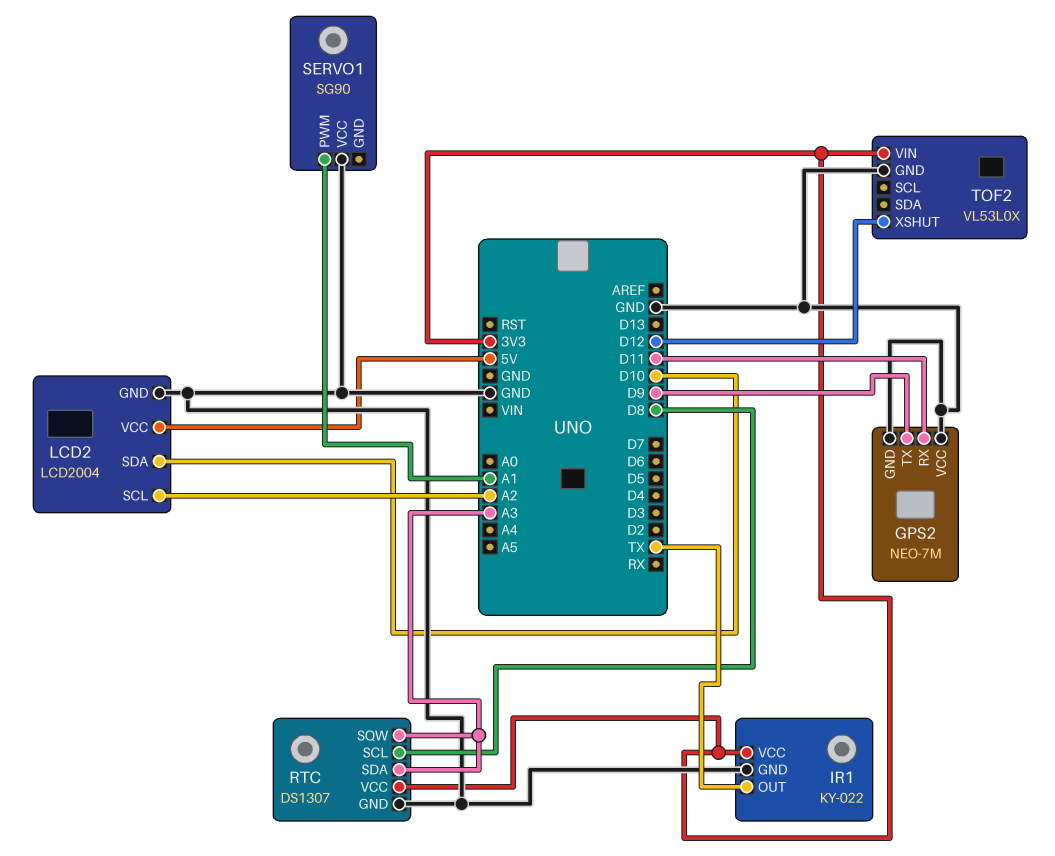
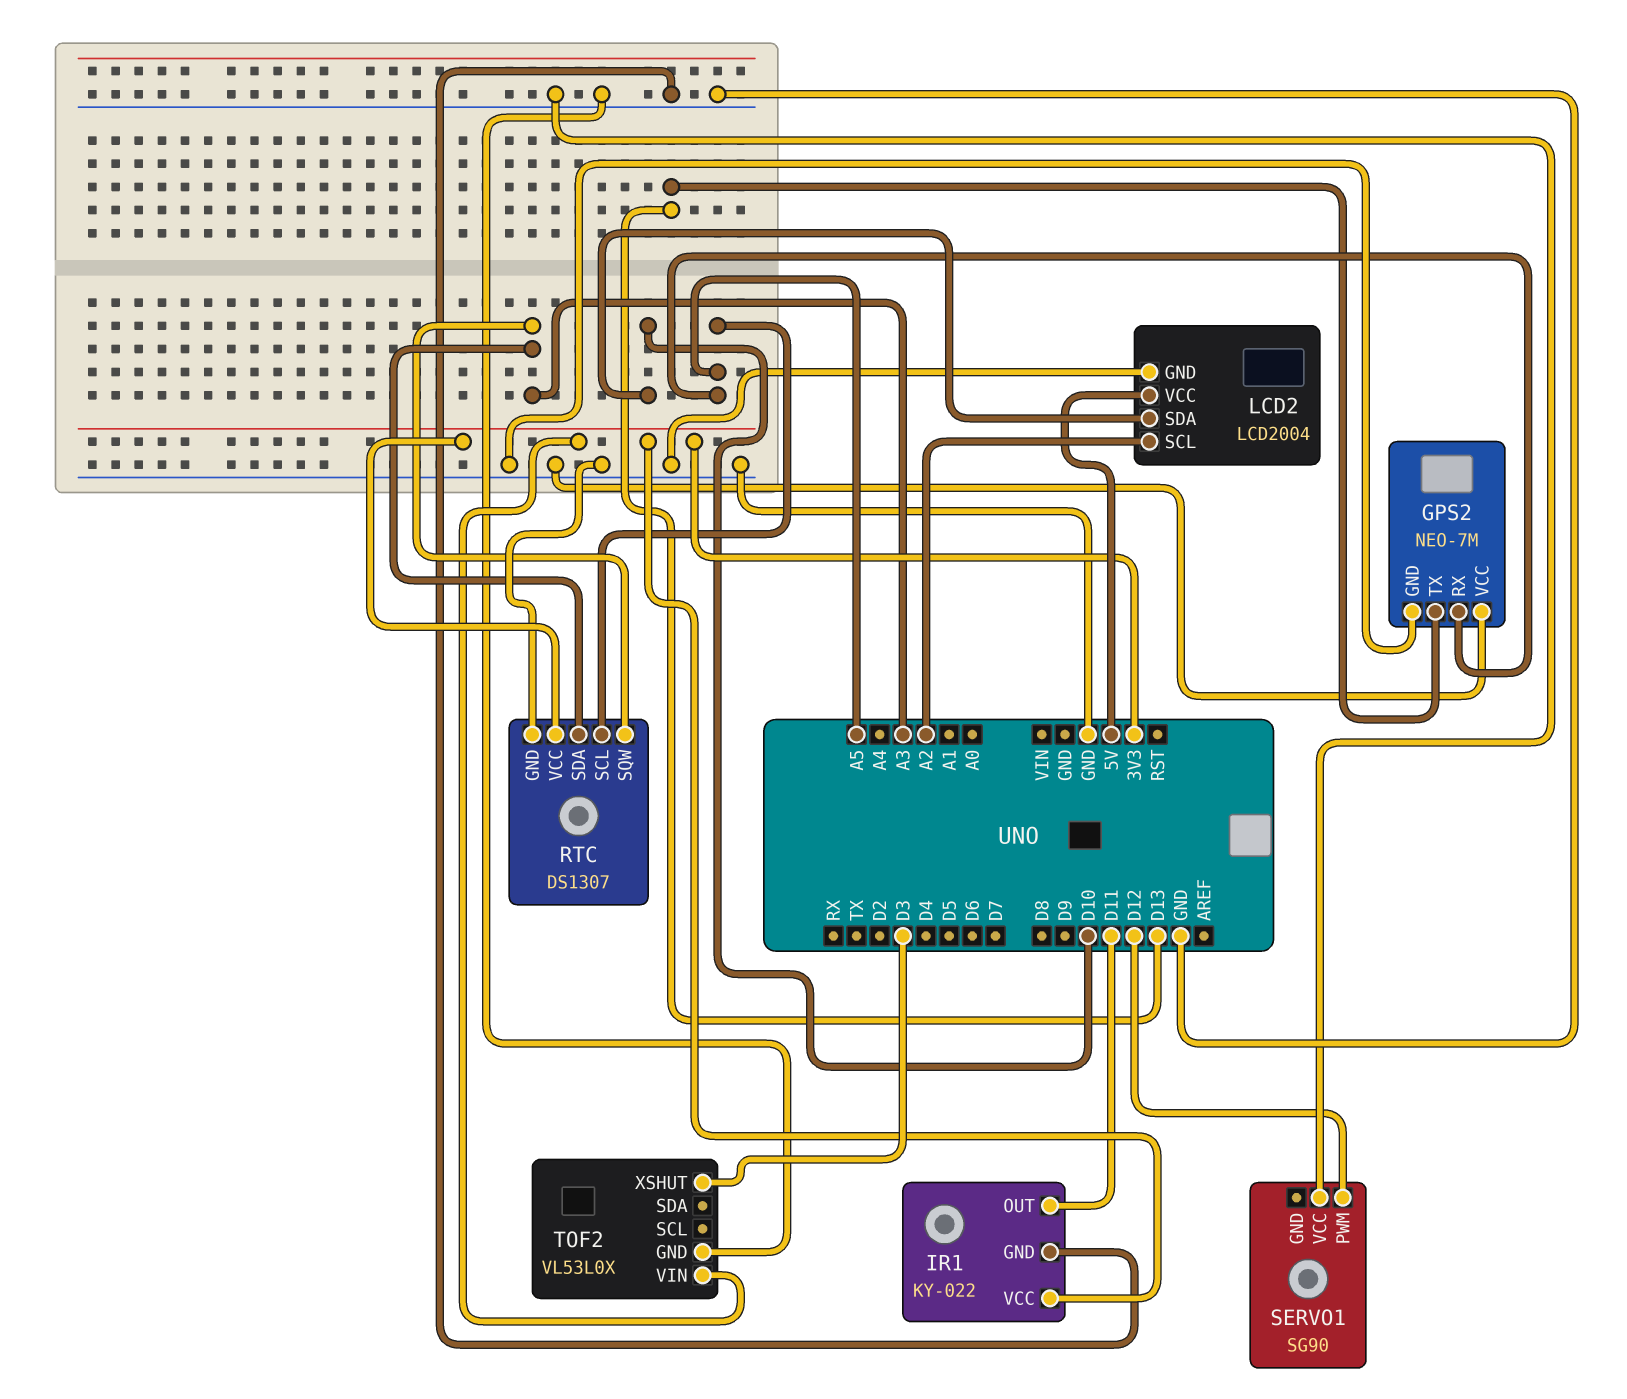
GPS2 pin RX: D11 -> A5
GPS2 pin TX: D9 -> D13
IR1 pin OUT: TX -> D11
RTC pin SCL: D8 -> A5
SERVO1 pin PWM: A1 -> D12
TOF2 pin XSHUT: D12 -> D3

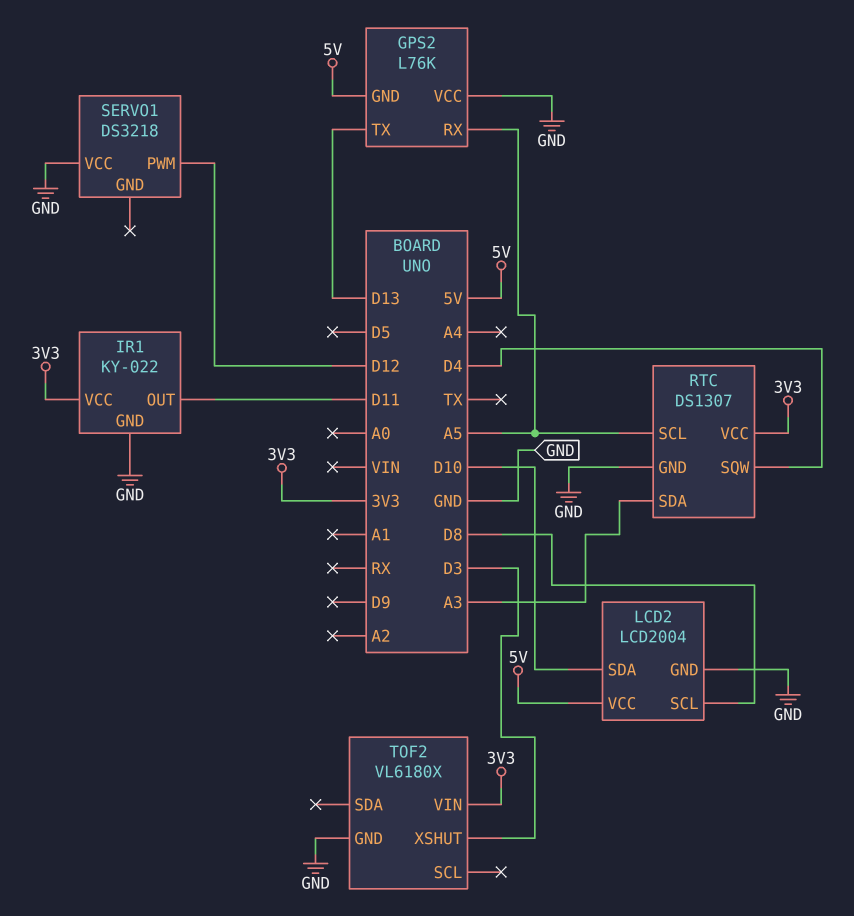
GPS2: NEO-7M -> L76K
GPS2 pin GND: GND -> 5V
LCD2 pin SCL: A2 -> D8
RTC pin SQW: A3 -> D4
SERVO1: SG90 -> DS3218
TOF2: VL53L0X -> VL6180X

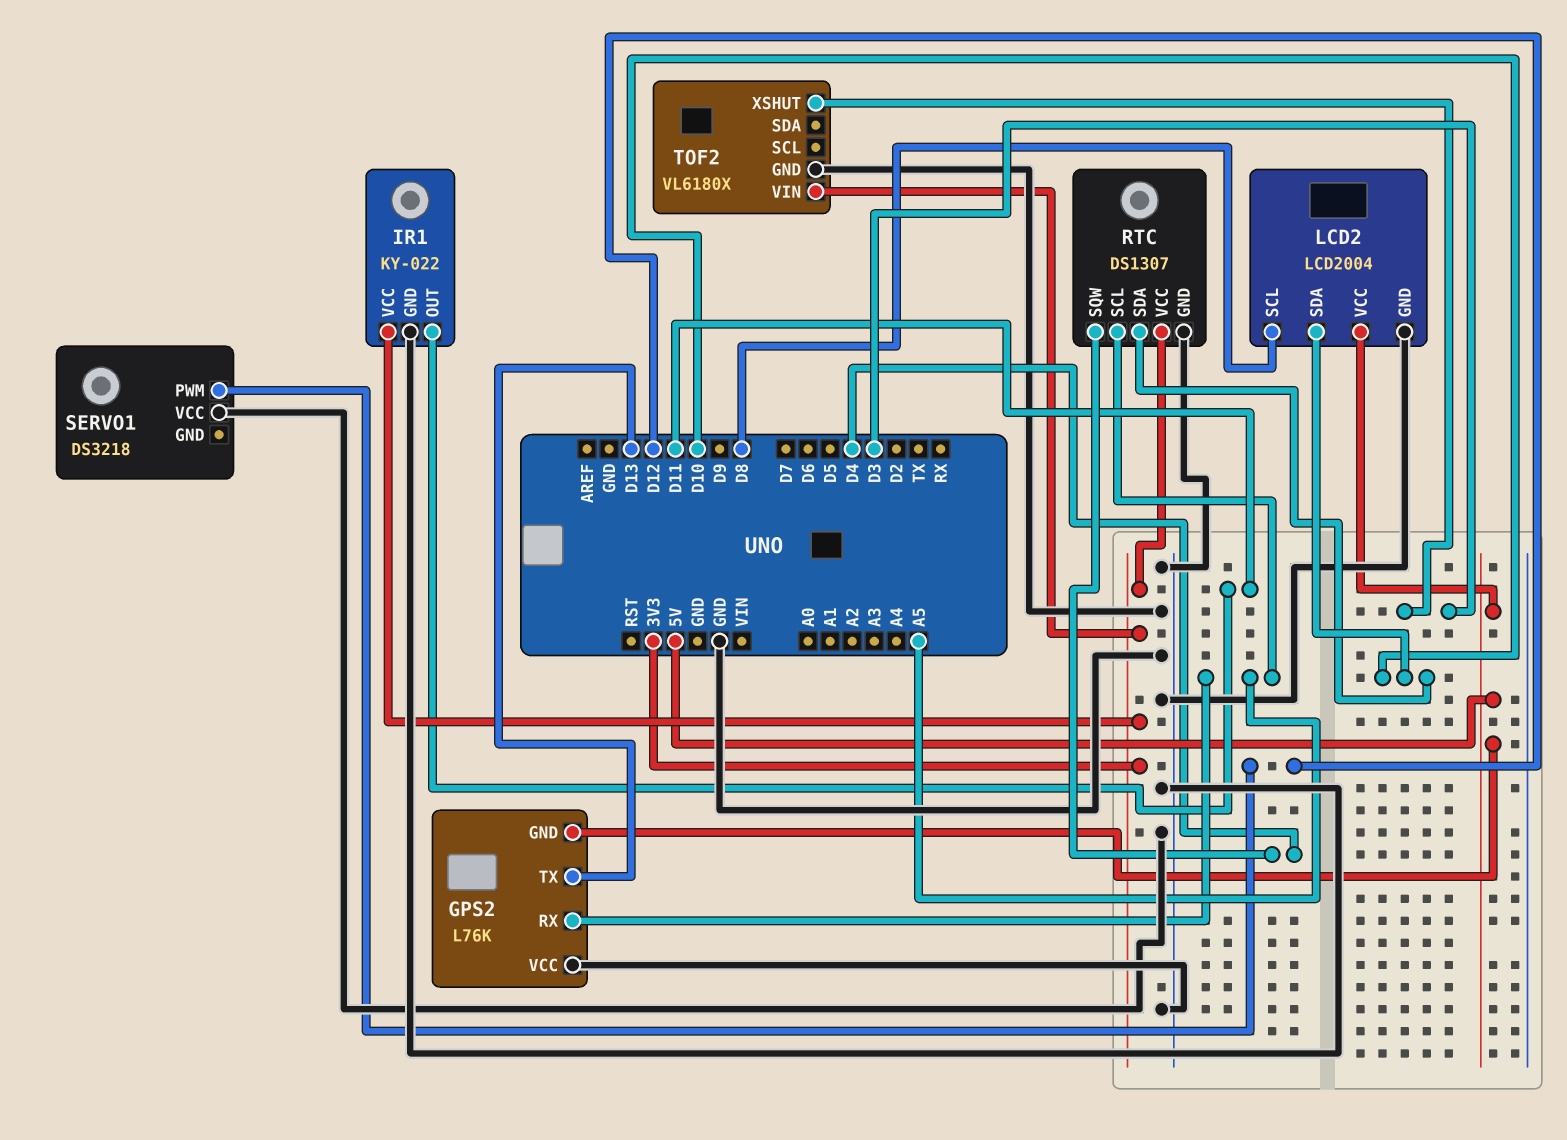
RTC pin SDA: A3 -> D10

